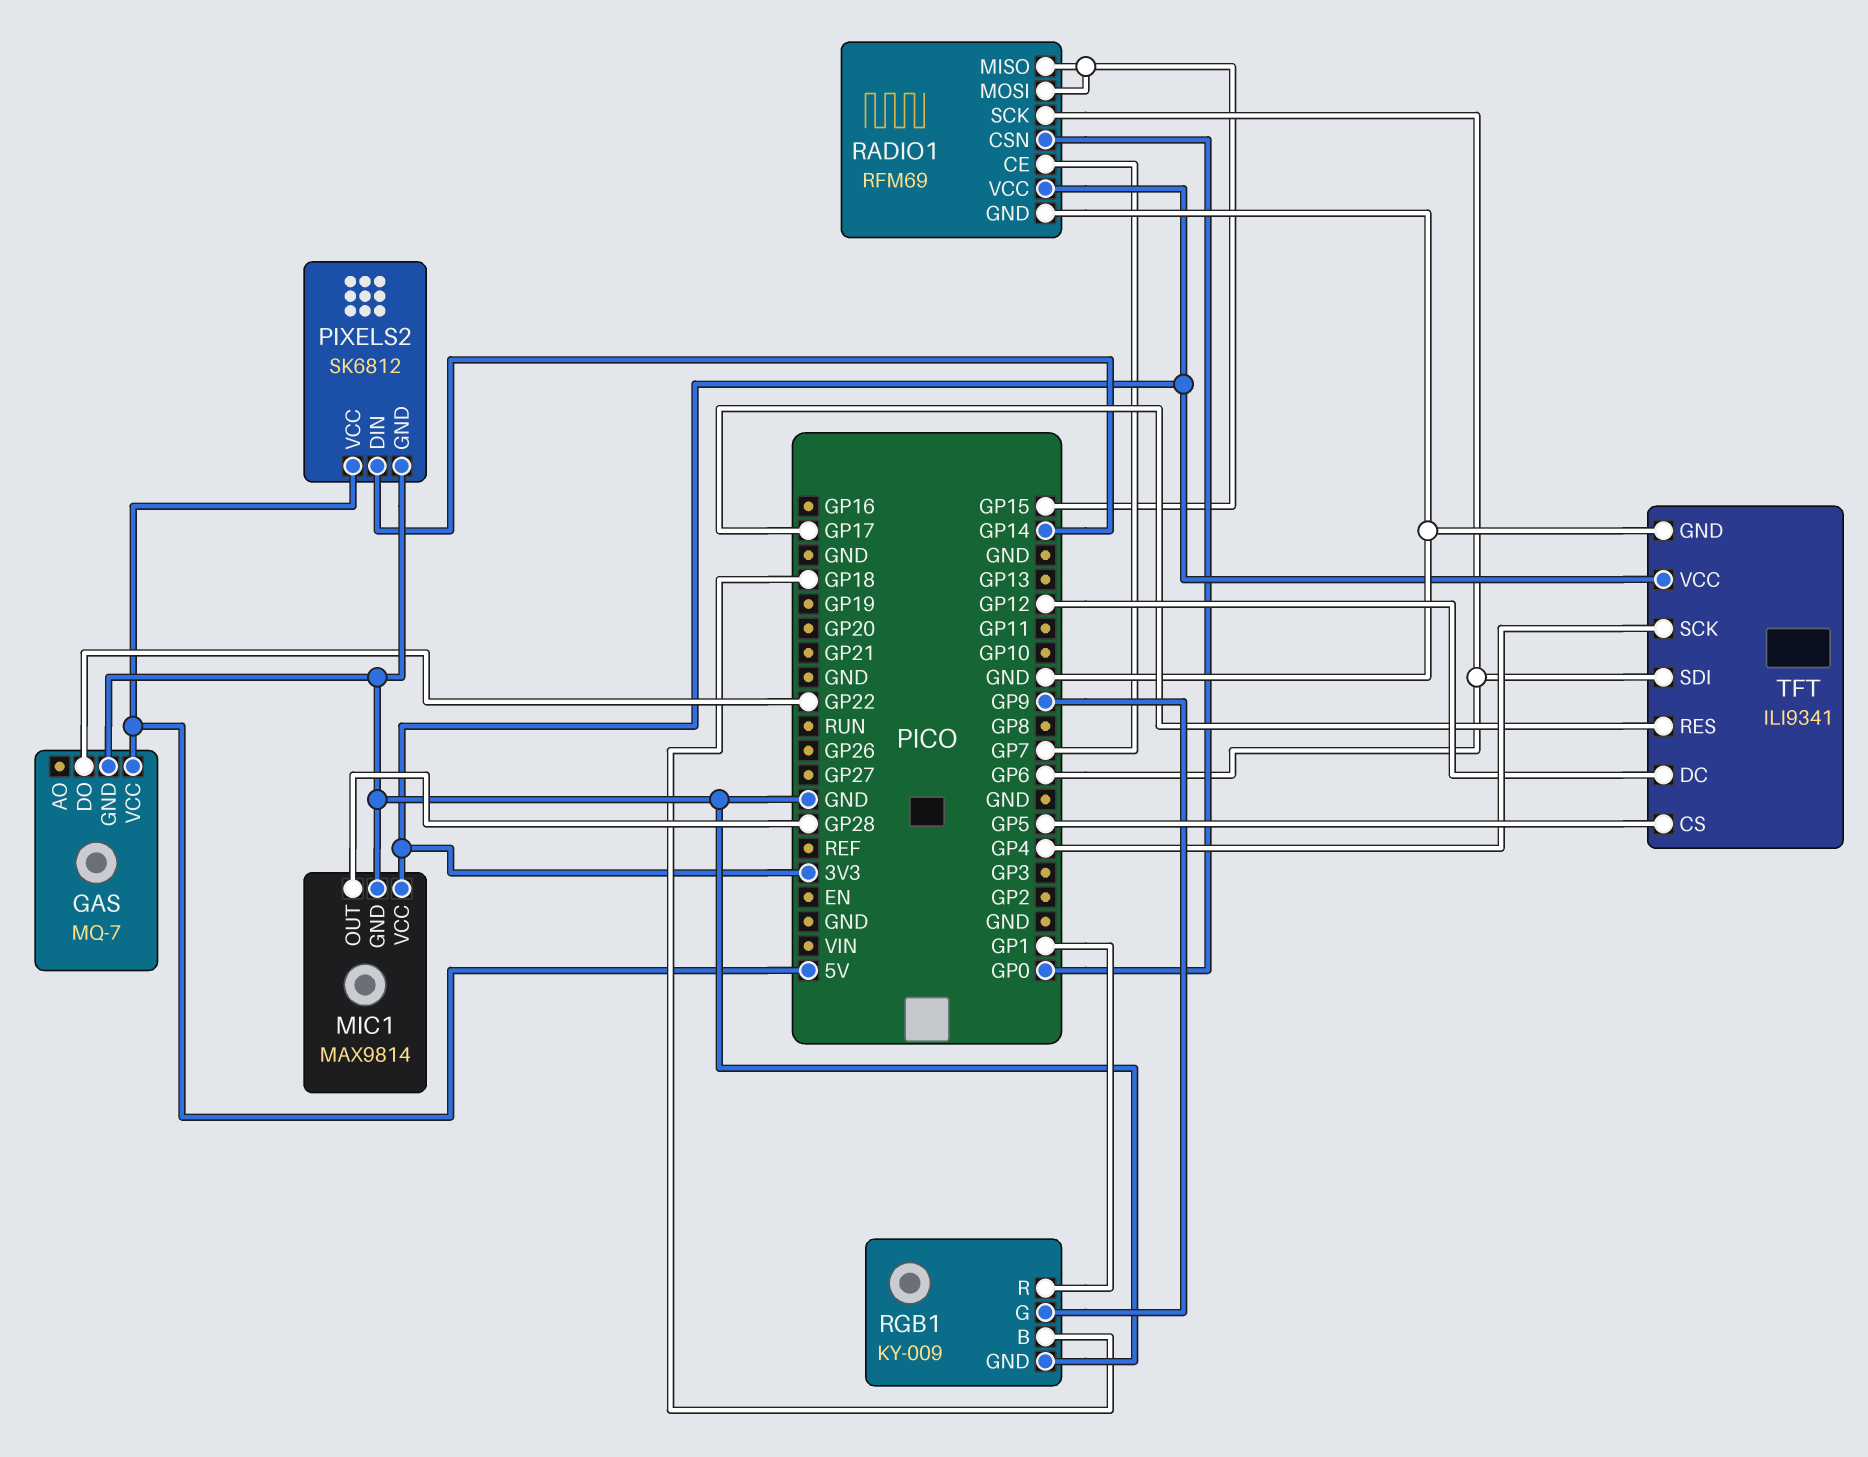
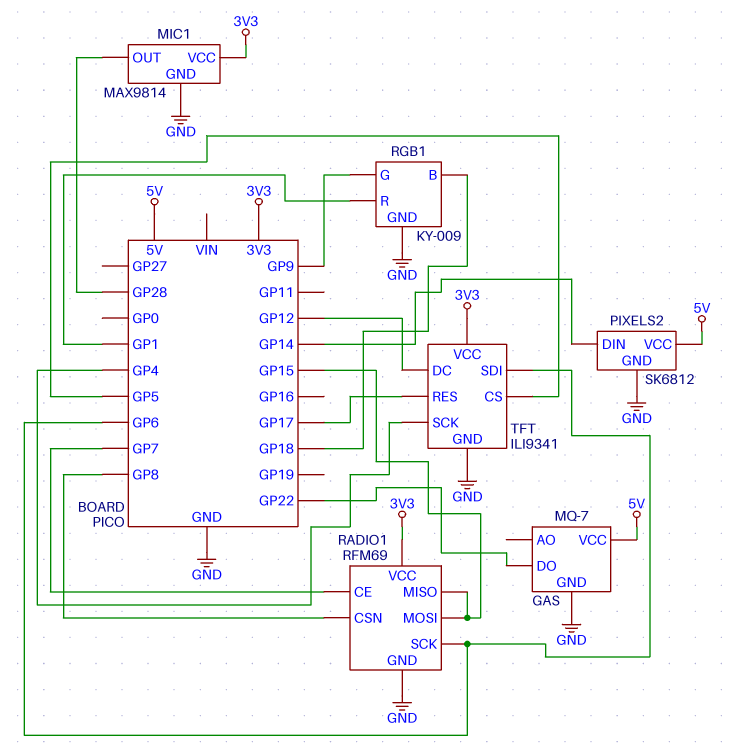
RADIO1 pin CSN: GP0 -> GP8

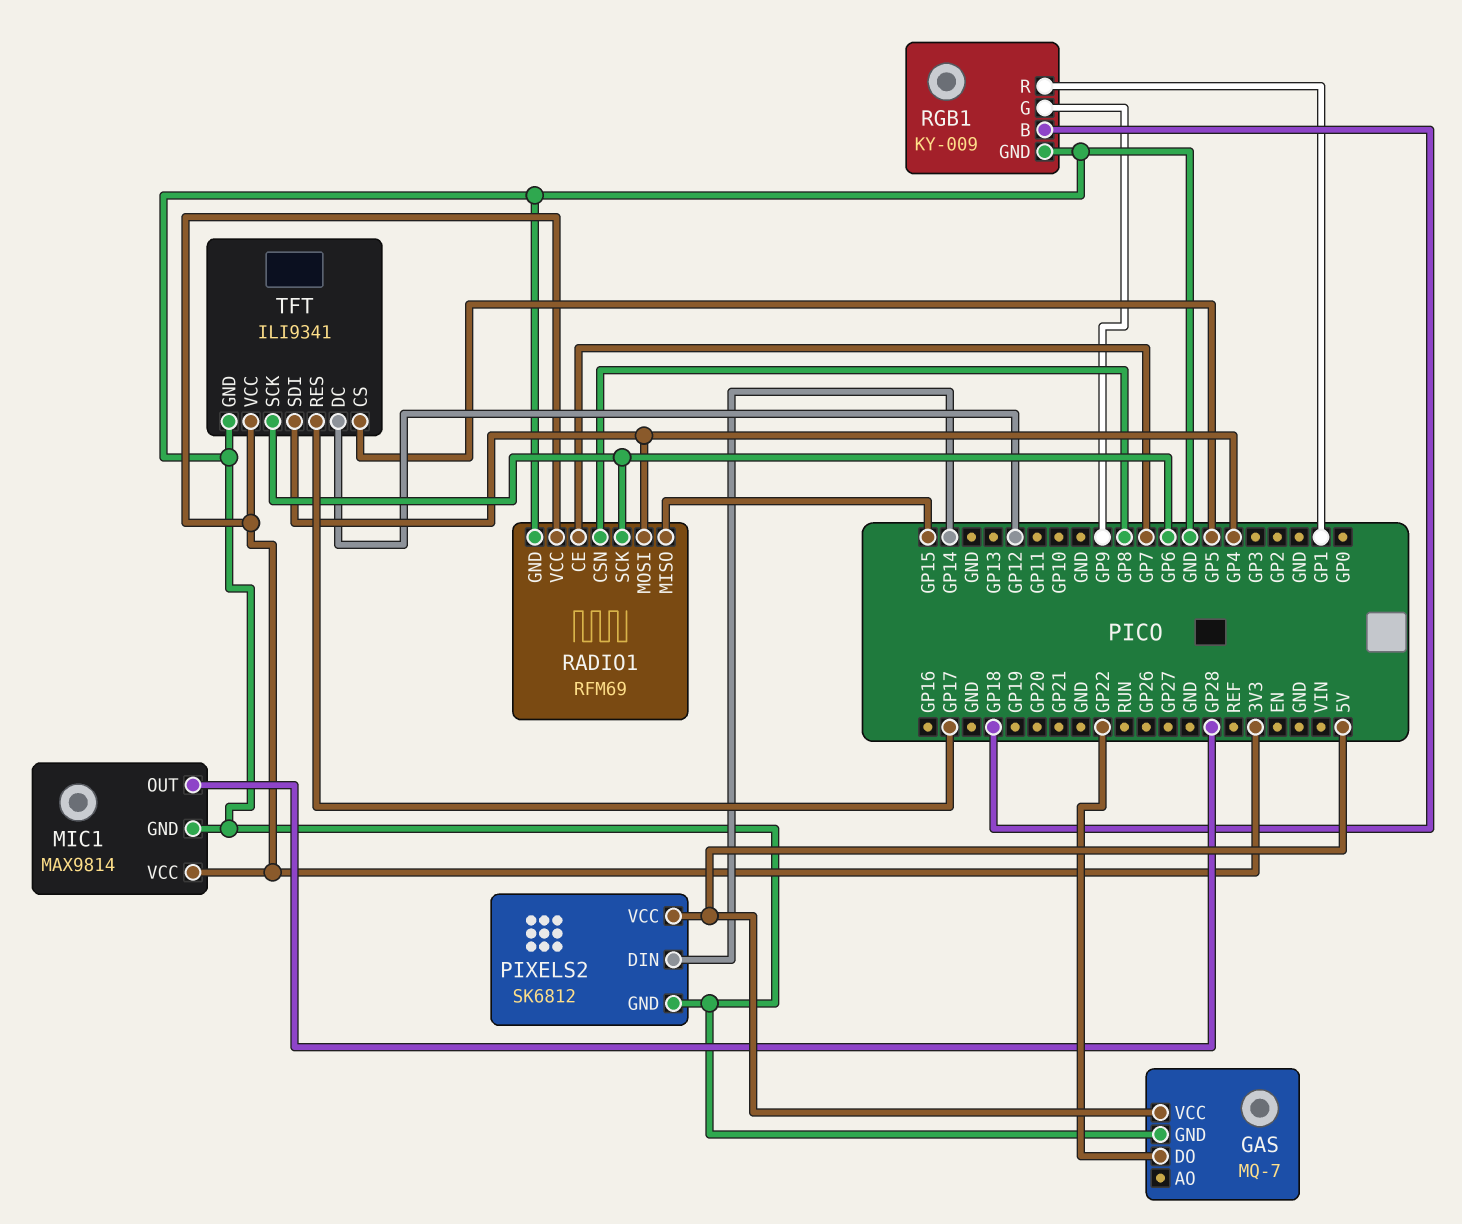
RADIO1 pin MOSI: GP15 -> GP4
TFT pin SCK: GP4 -> GP6
TFT pin SDI: GP6 -> GP4

